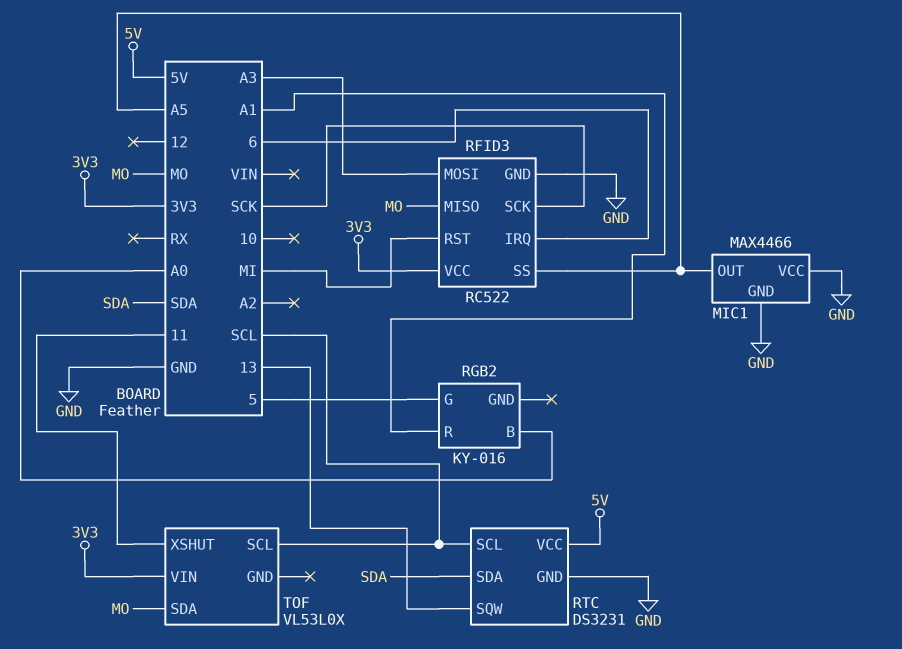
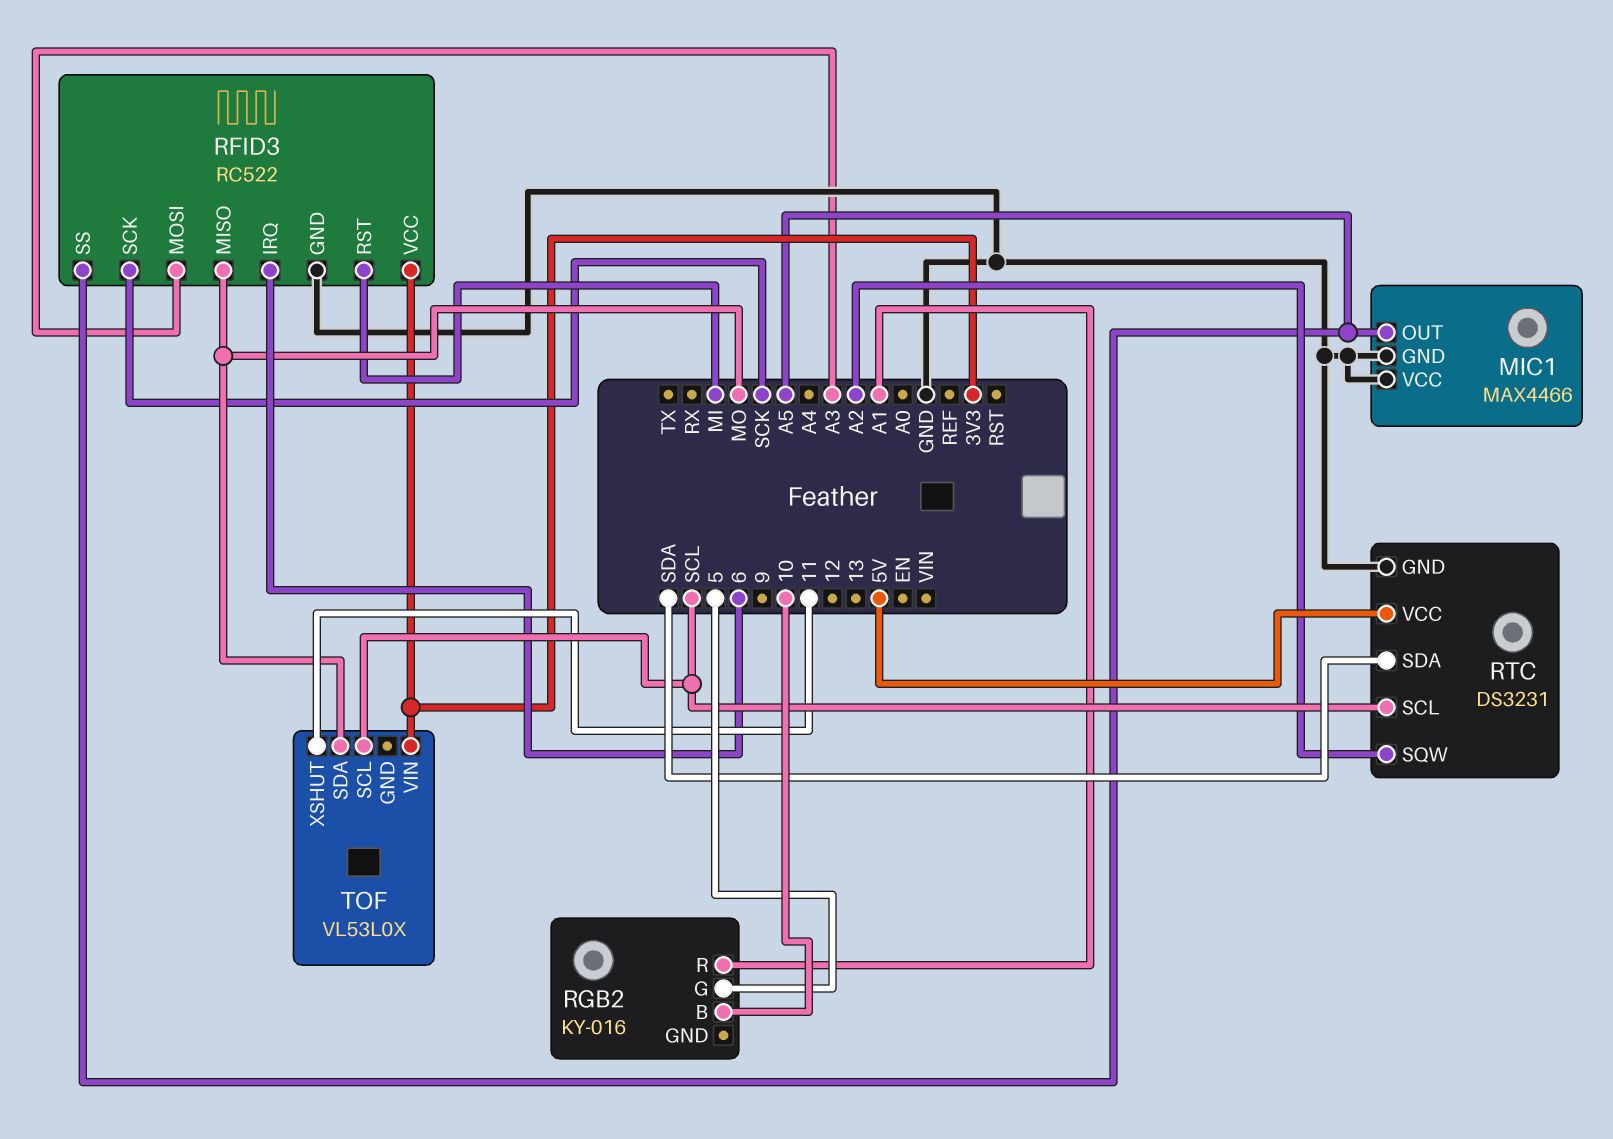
RGB2 pin B: A0 -> 10
RTC pin SQW: 13 -> A2

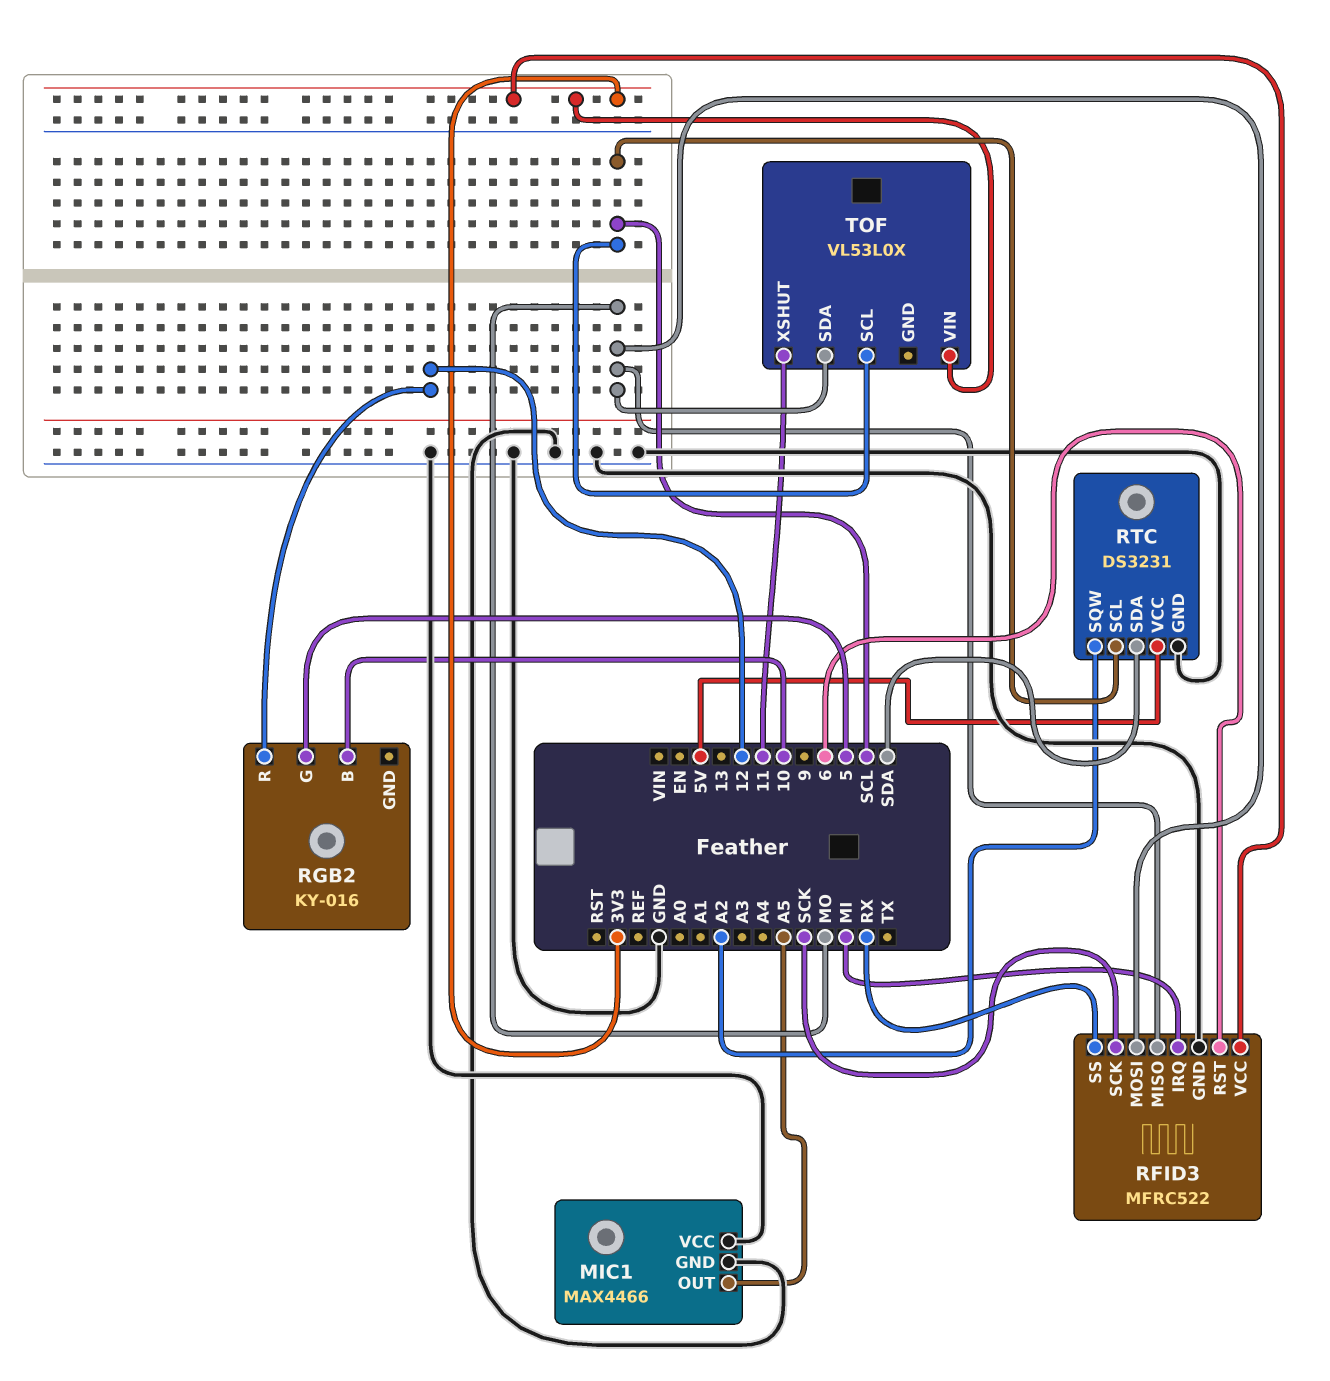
RFID3: RC522 -> MFRC522
RFID3 pin IRQ: 6 -> MI
RFID3 pin MOSI: A3 -> MO
RFID3 pin RST: MI -> 6
RFID3 pin SS: A5 -> RX
RGB2 pin R: A1 -> 12

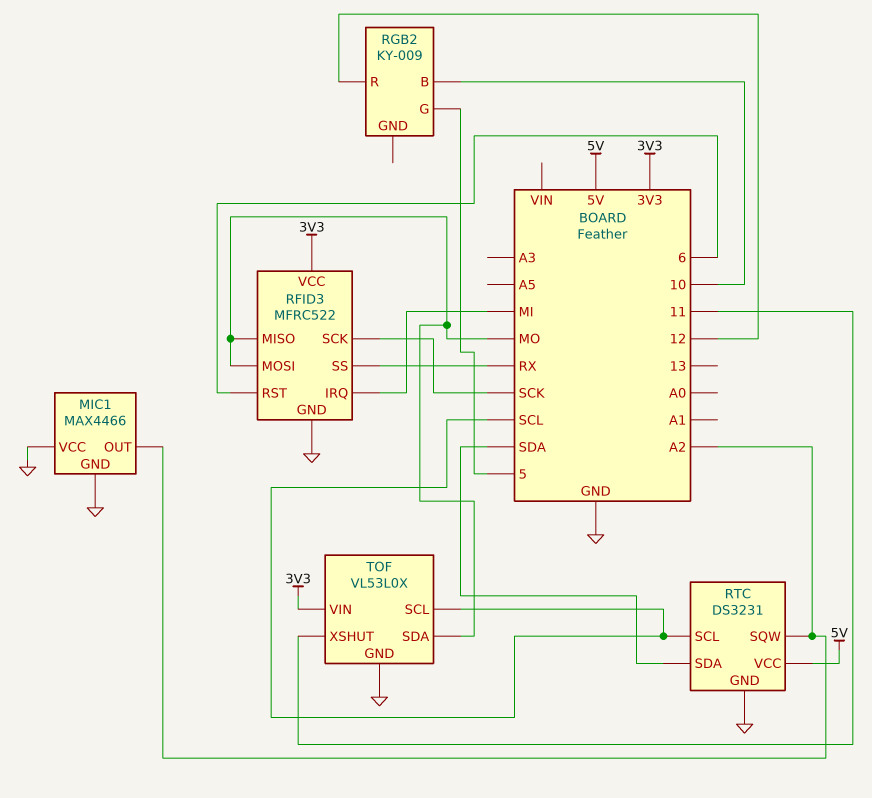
MIC1 pin OUT: A5 -> A2
RGB2: KY-016 -> KY-009
TOF pin GND: none -> GND

